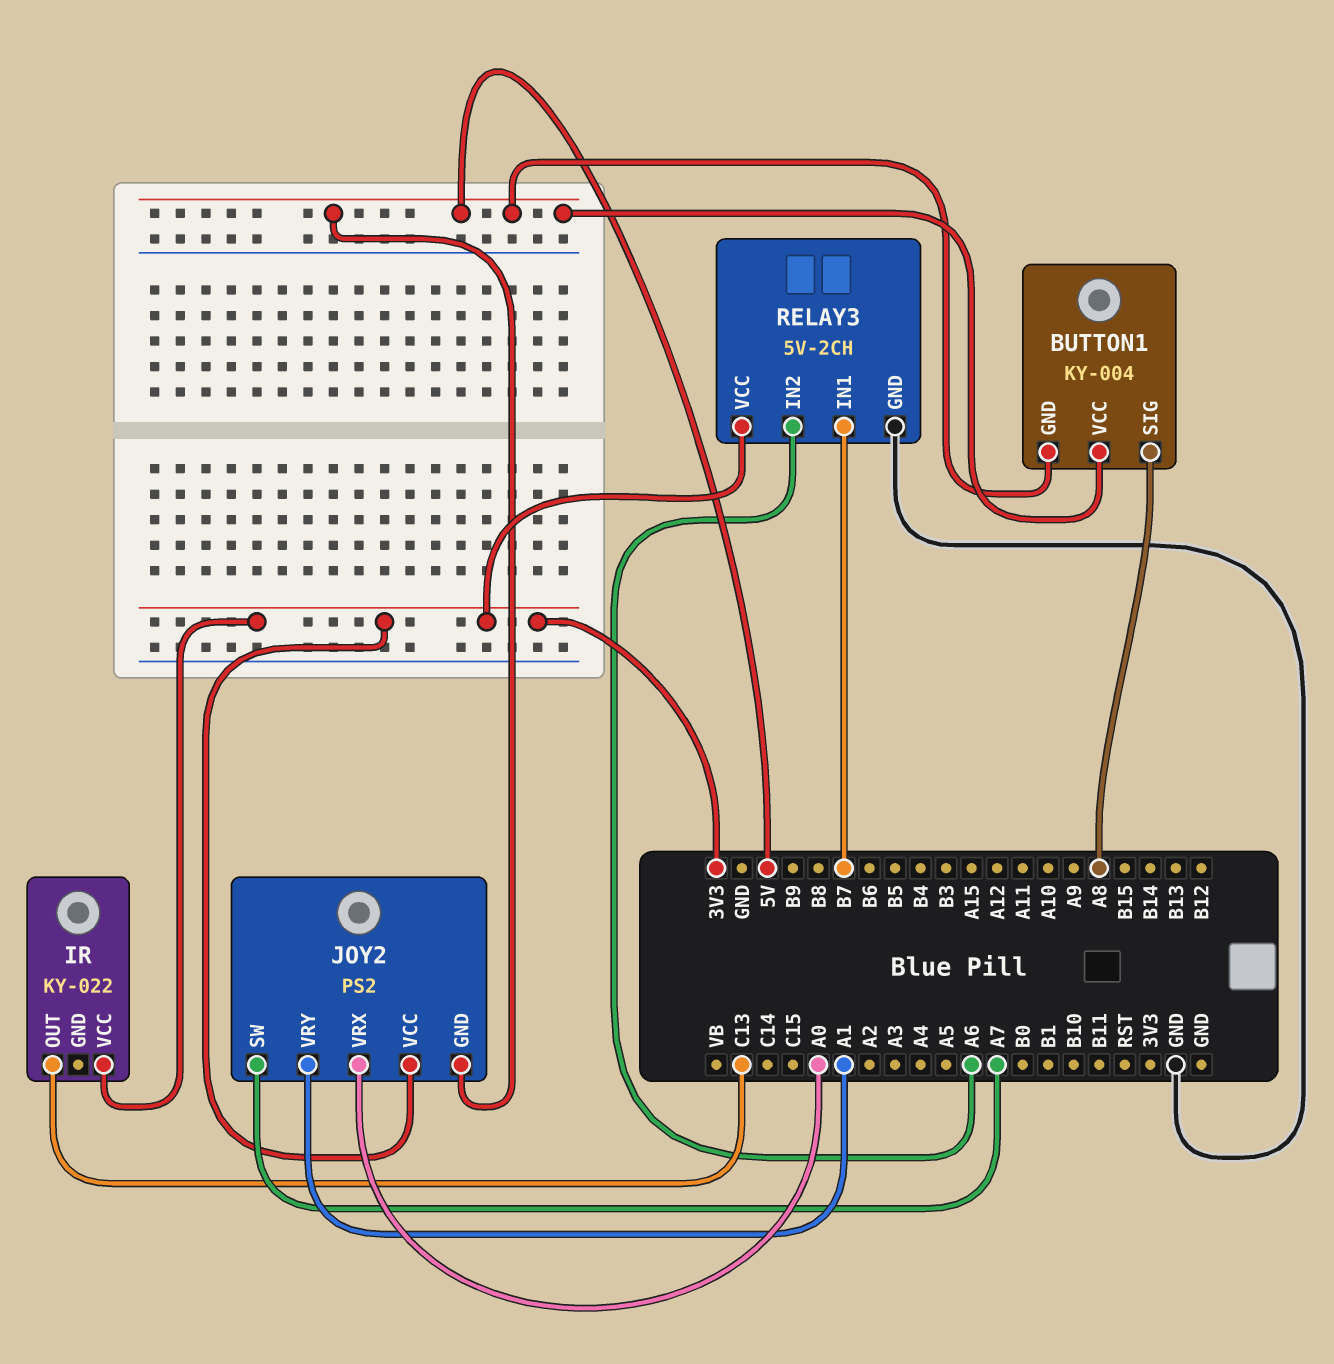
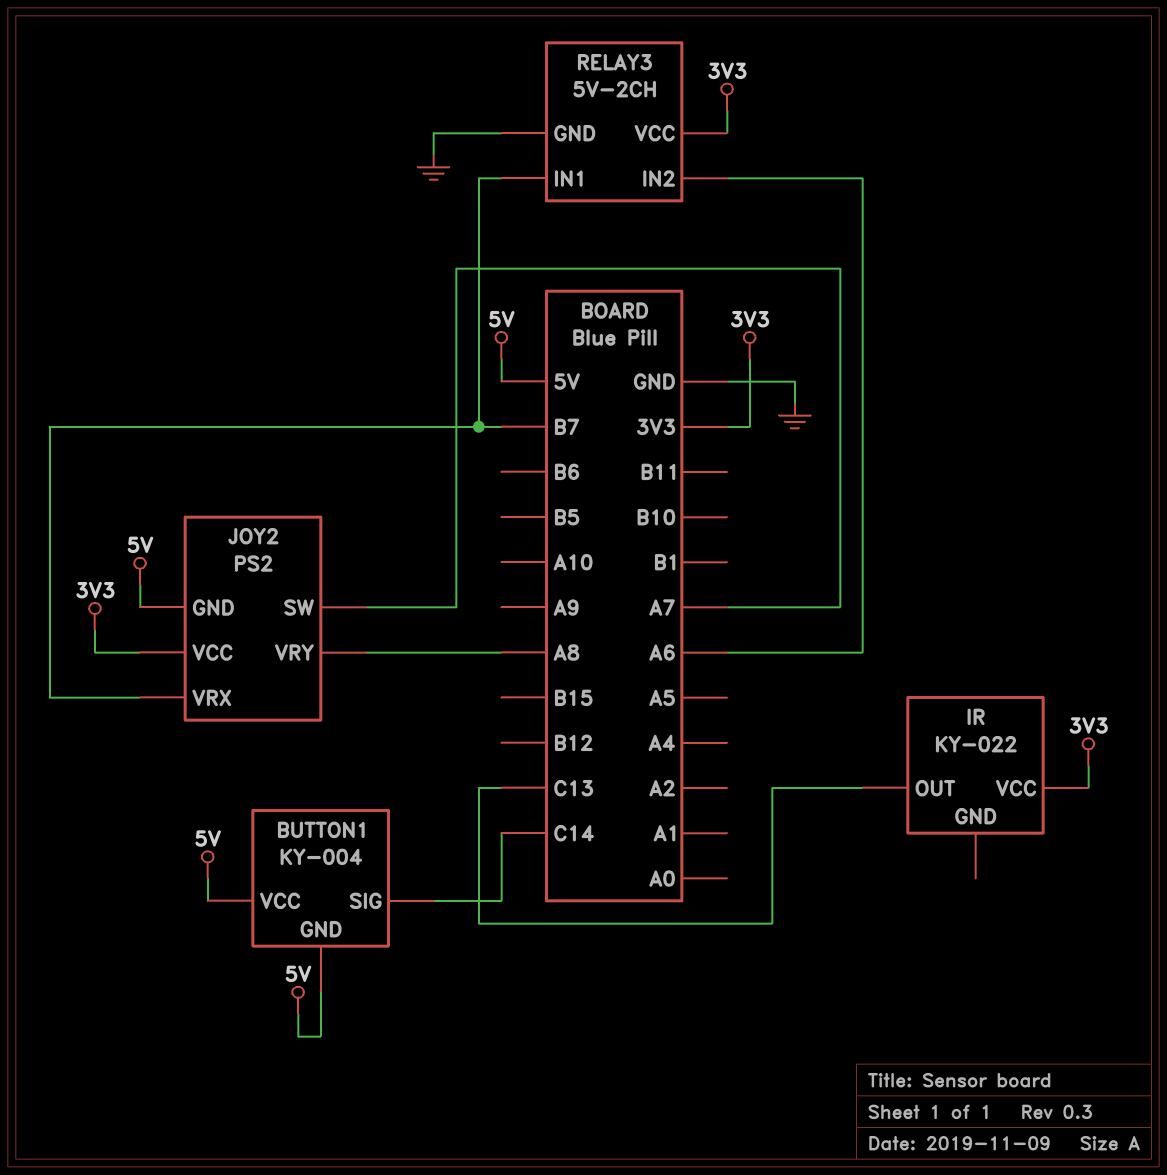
BUTTON1 pin SIG: A8 -> C14
JOY2 pin VRX: A0 -> B7
JOY2 pin VRY: A1 -> A8

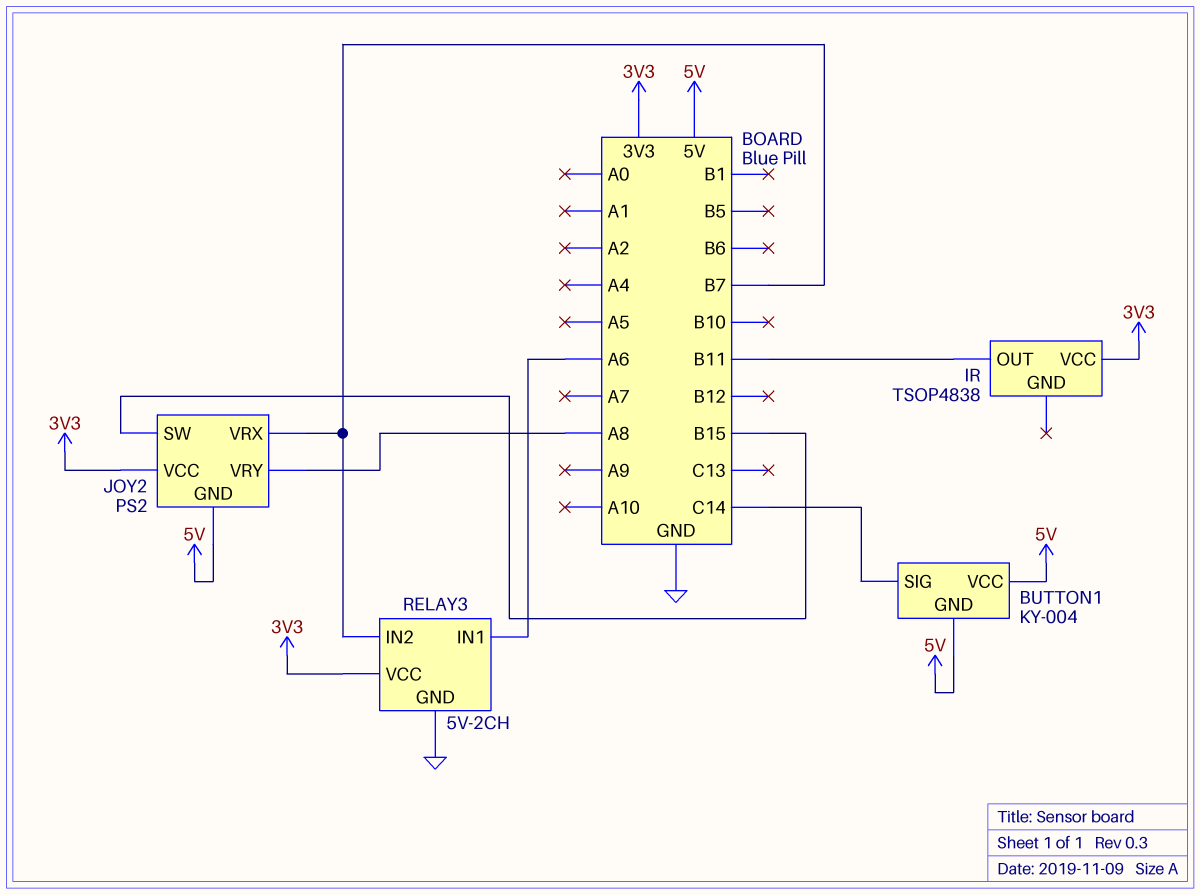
IR: KY-022 -> TSOP4838
IR pin OUT: C13 -> B11
JOY2 pin SW: A7 -> B15
RELAY3 pin IN1: B7 -> A6
RELAY3 pin IN2: A6 -> B7

